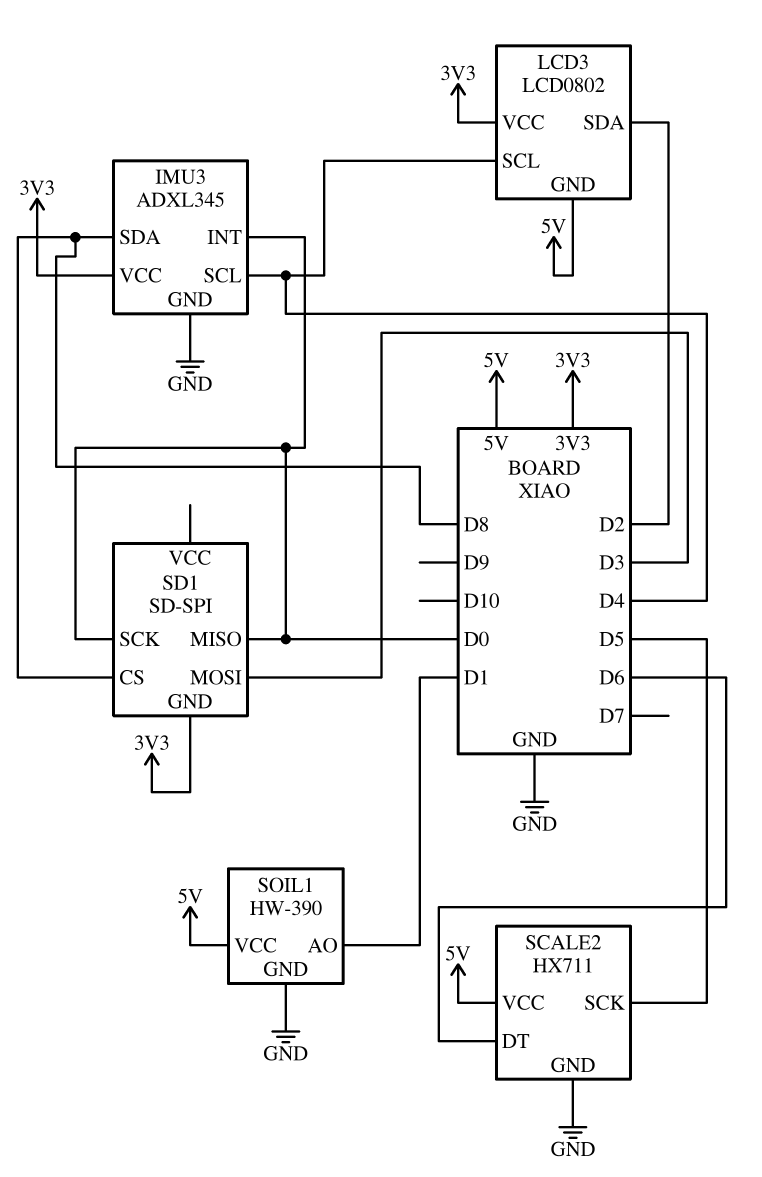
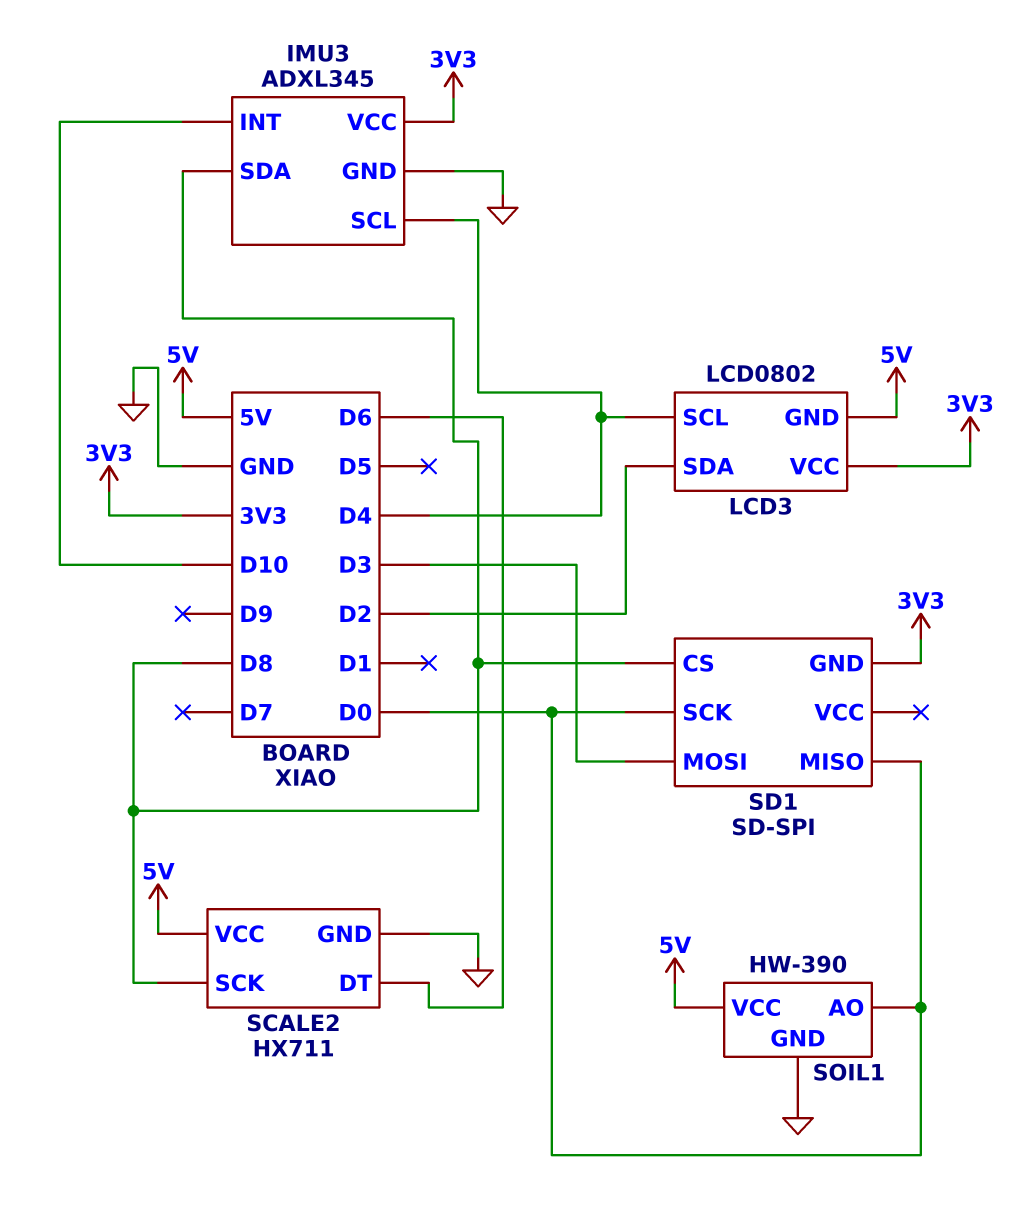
IMU3 pin INT: D0 -> D10
SCALE2 pin SCK: D5 -> D8
SOIL1 pin AO: D1 -> D0

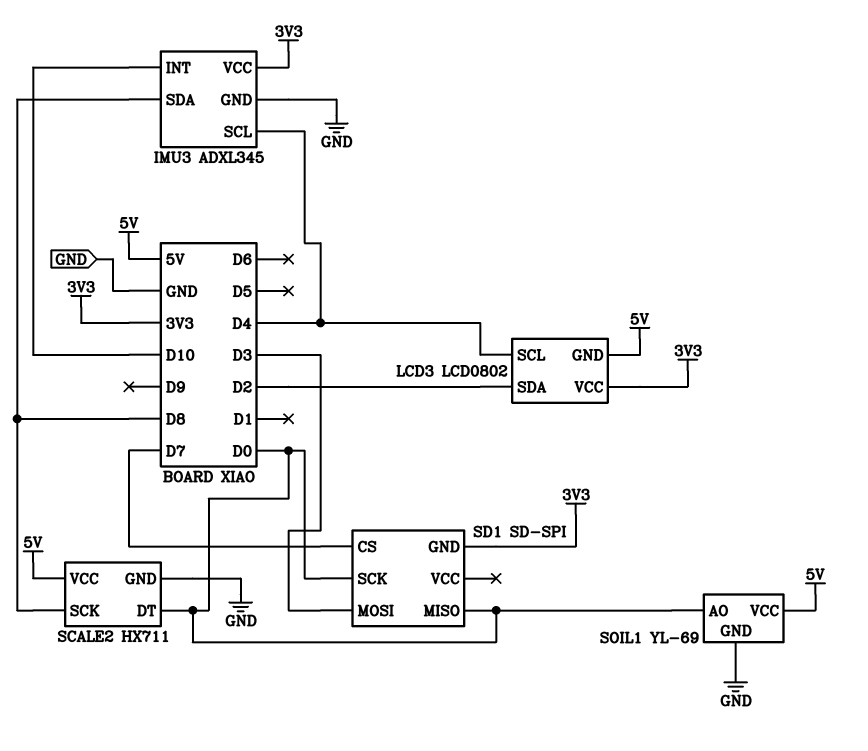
SCALE2 pin DT: D6 -> D0
SD1 pin CS: D8 -> D7
SOIL1: HW-390 -> YL-69

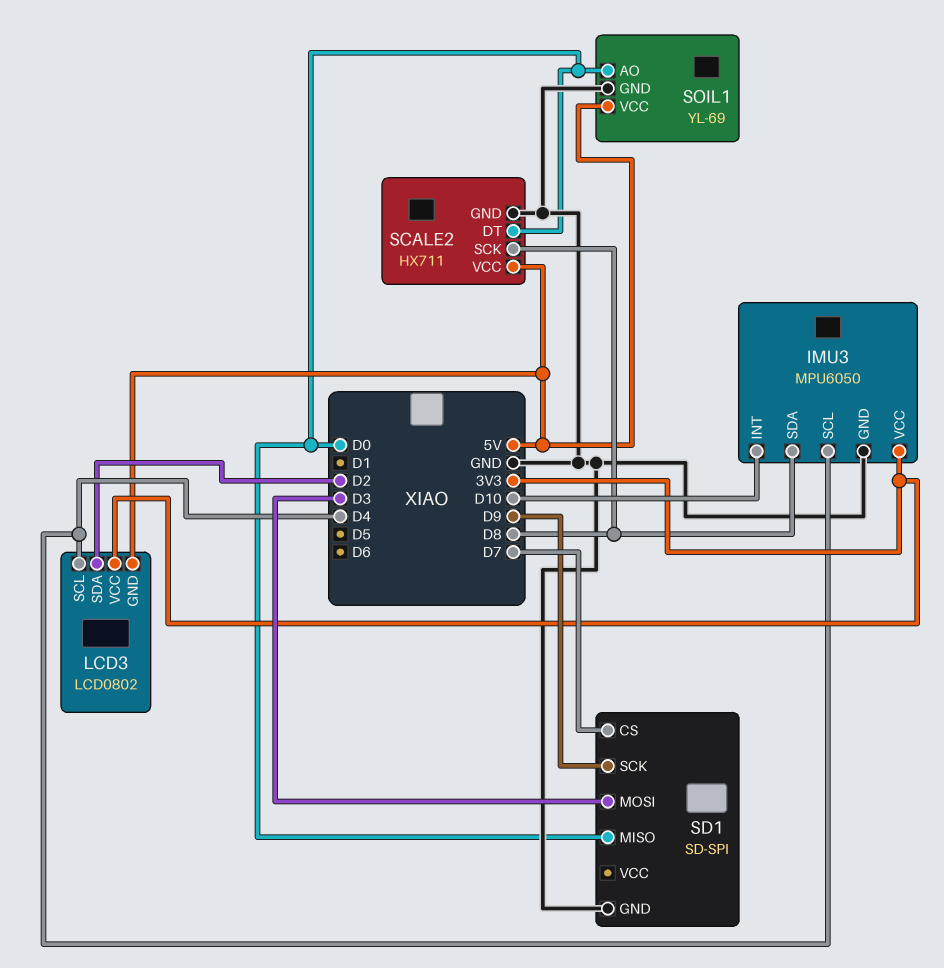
IMU3: ADXL345 -> MPU6050
SD1 pin GND: 3V3 -> GND
SD1 pin SCK: D0 -> D9

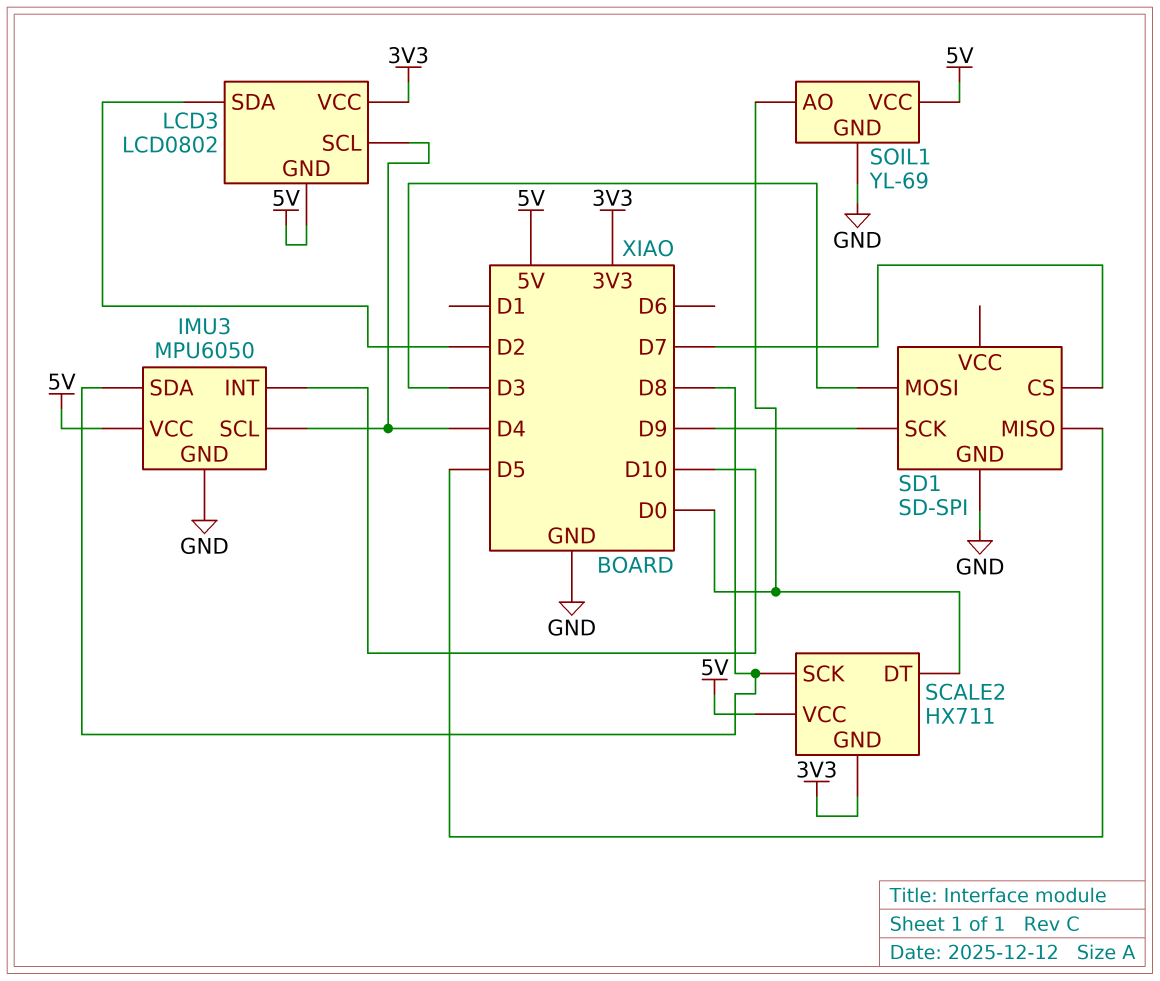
IMU3 pin VCC: 3V3 -> 5V
SCALE2 pin GND: GND -> 3V3
SD1 pin MISO: D0 -> D5

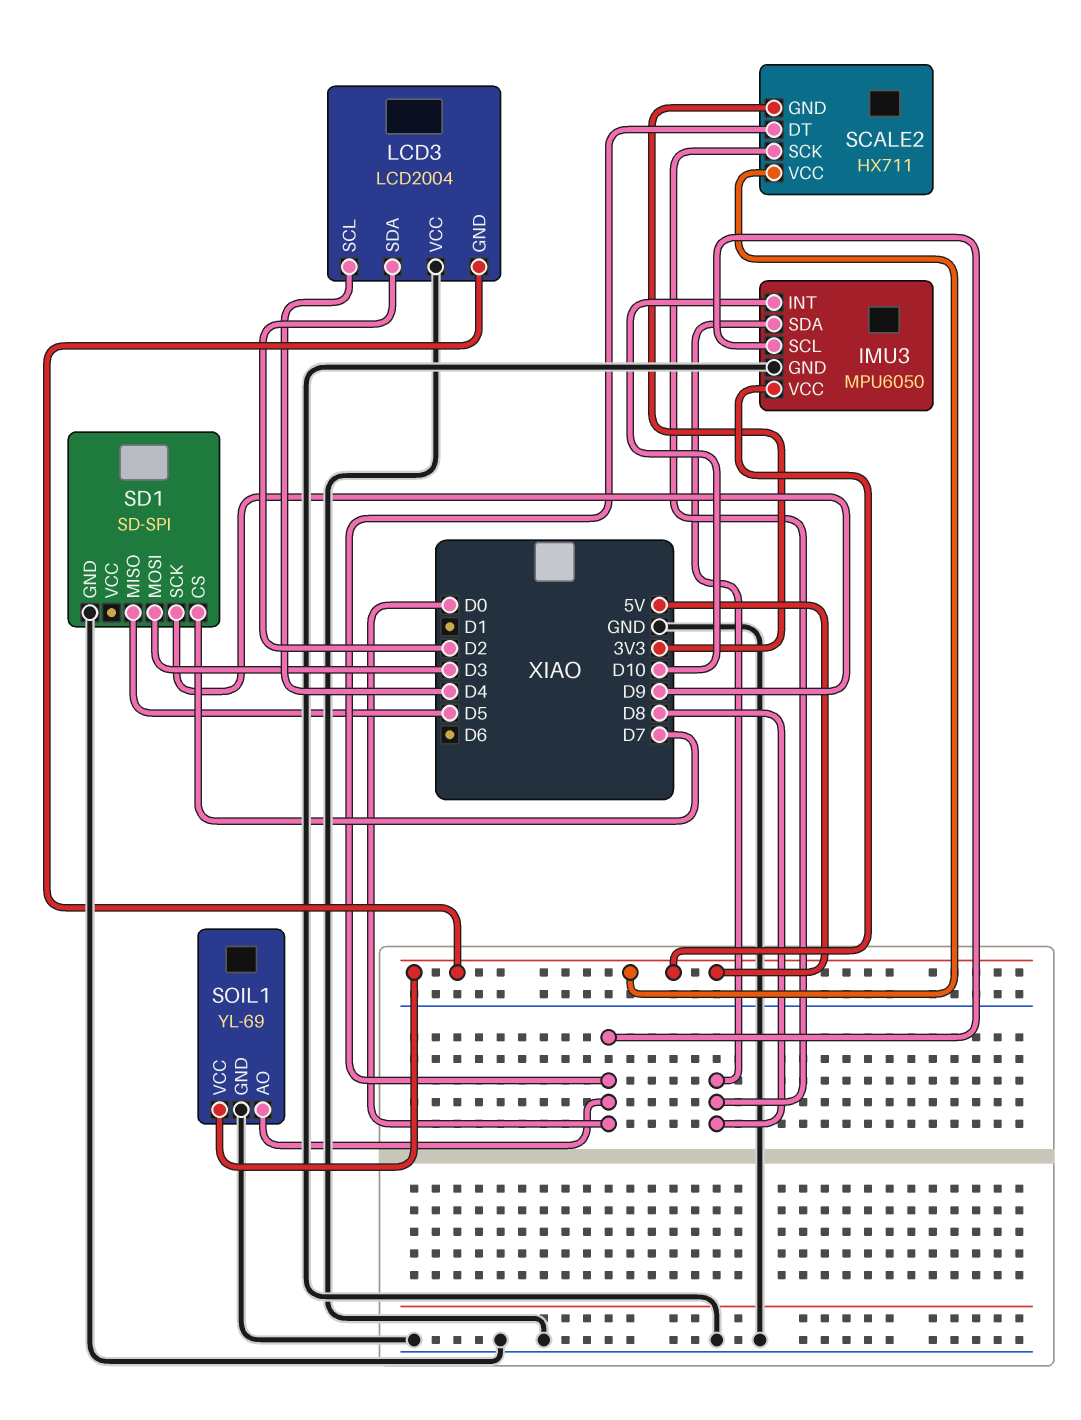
IMU3 pin SCL: D4 -> D0
LCD3: LCD0802 -> LCD2004
LCD3 pin VCC: 3V3 -> GND

